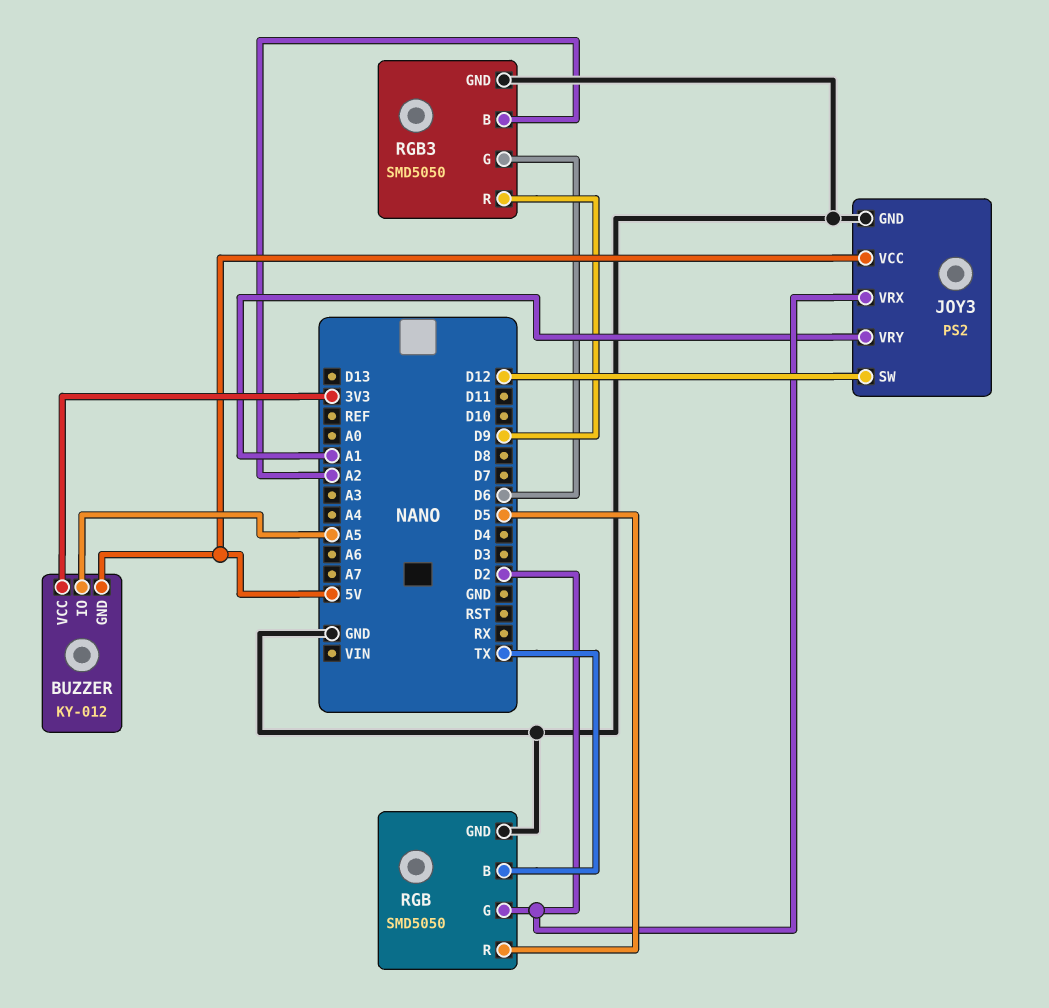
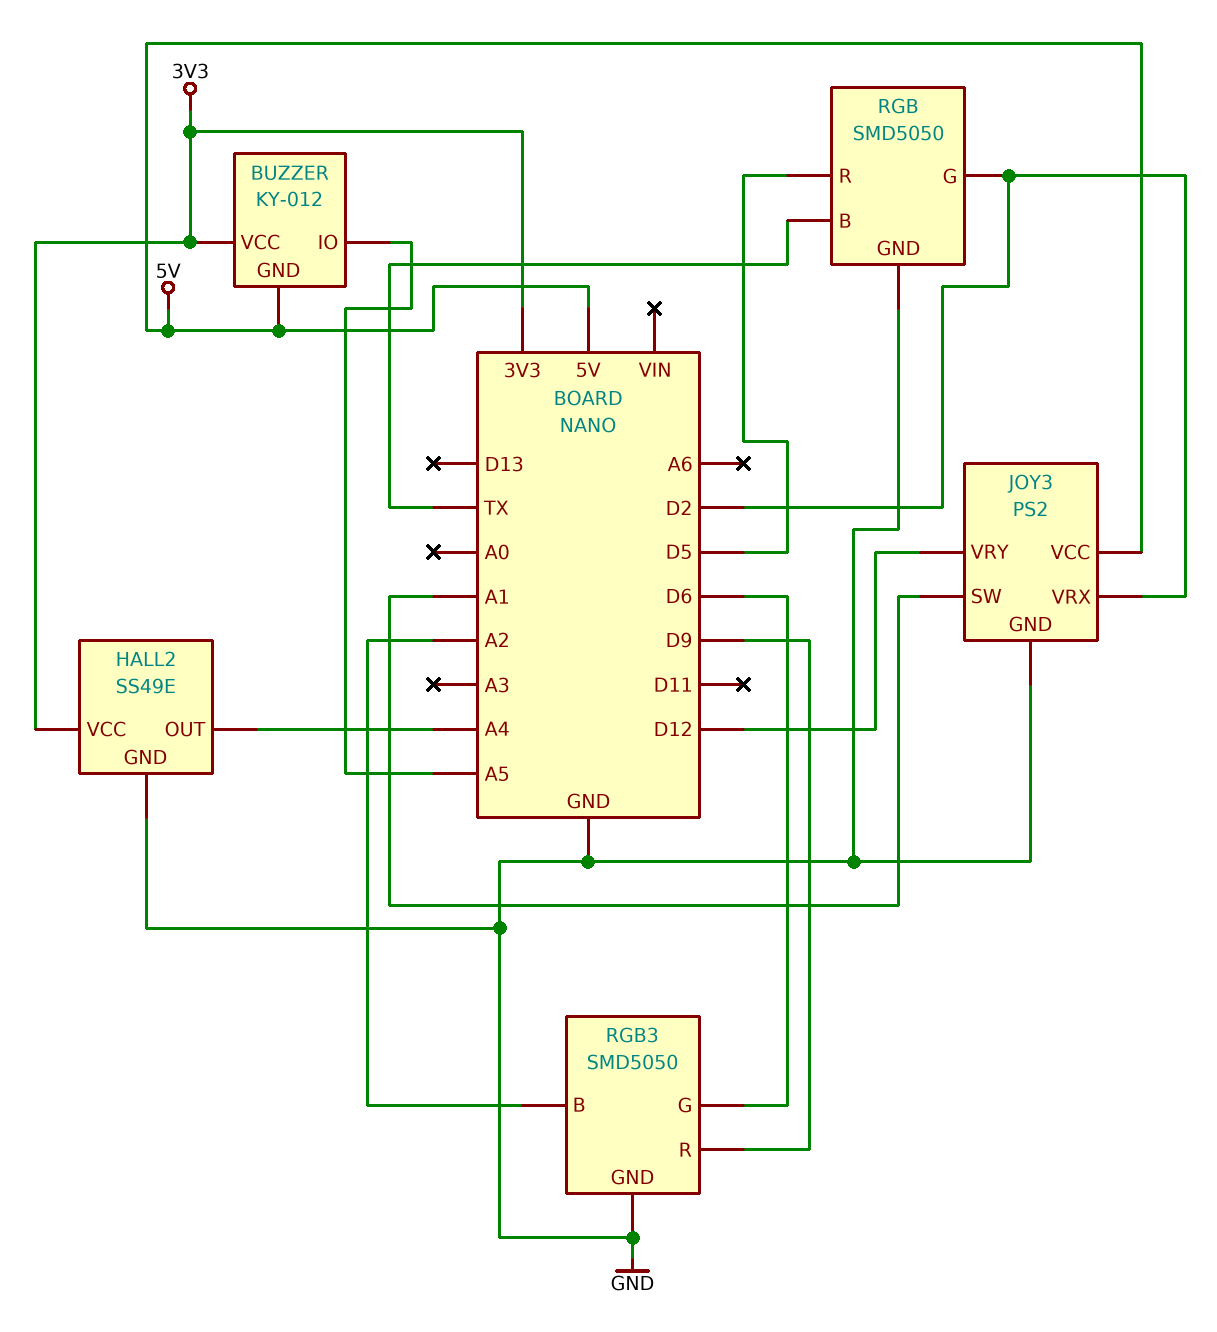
HALL2: none -> SS49E
HALL2 pin GND: none -> GND
HALL2 pin OUT: none -> A4
HALL2 pin VCC: none -> 3V3
JOY3 pin SW: D12 -> A1
JOY3 pin VRY: A1 -> D12

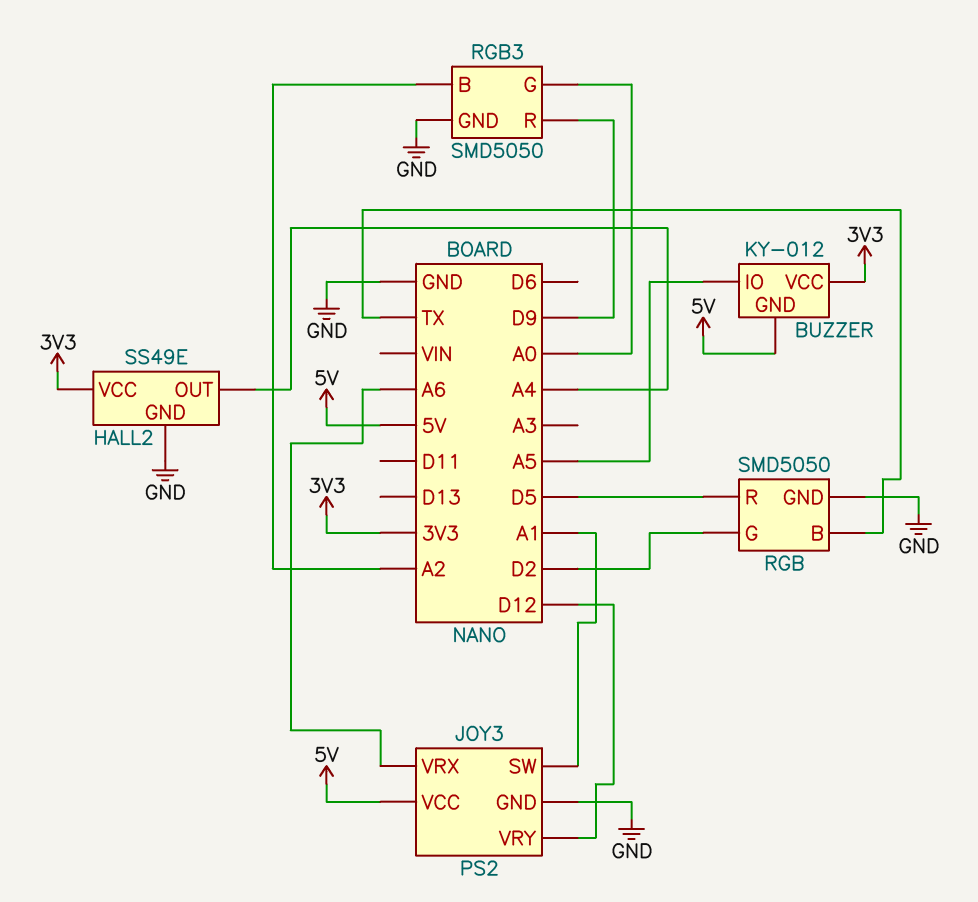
JOY3 pin VRX: D2 -> A6
RGB3 pin G: D6 -> A0

